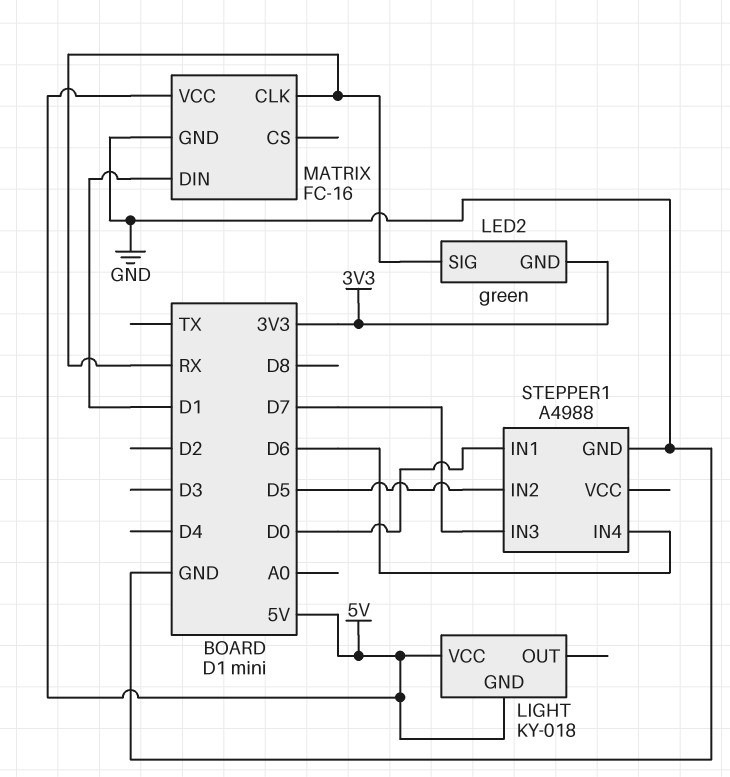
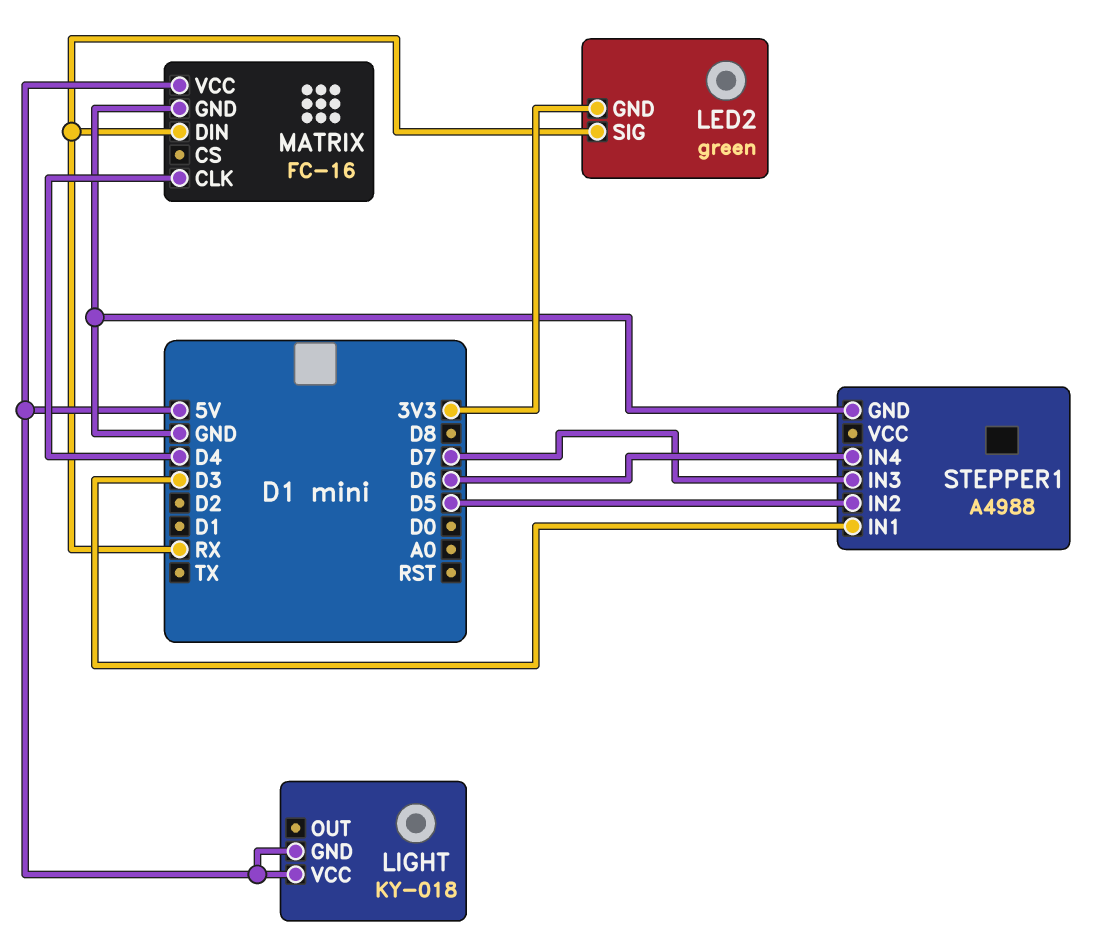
MATRIX pin CLK: RX -> D4
MATRIX pin DIN: D1 -> RX
STEPPER1 pin IN1: D0 -> D3

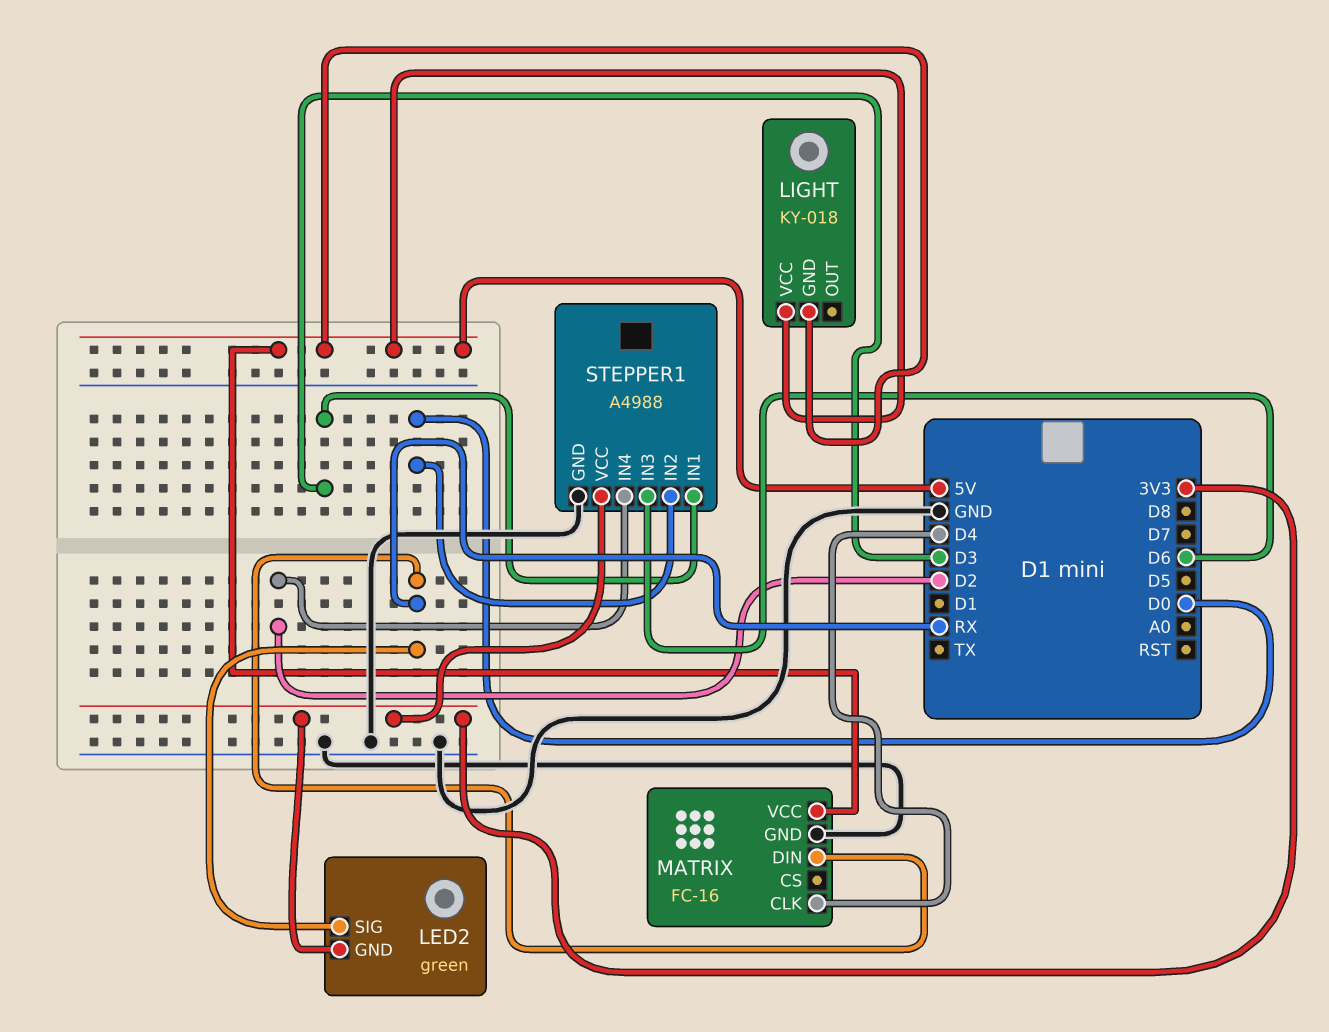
STEPPER1 pin IN2: D5 -> D0
STEPPER1 pin IN3: D7 -> D6
STEPPER1 pin IN4: D6 -> D2
STEPPER1 pin VCC: none -> 3V3

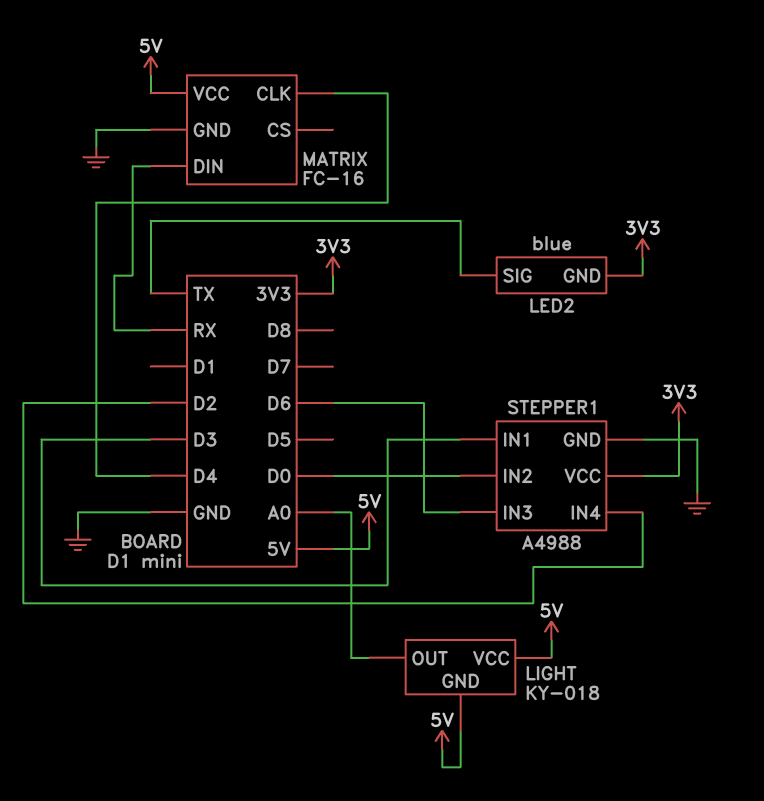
LED2: green -> blue
LED2 pin SIG: RX -> TX
LIGHT pin OUT: none -> A0

